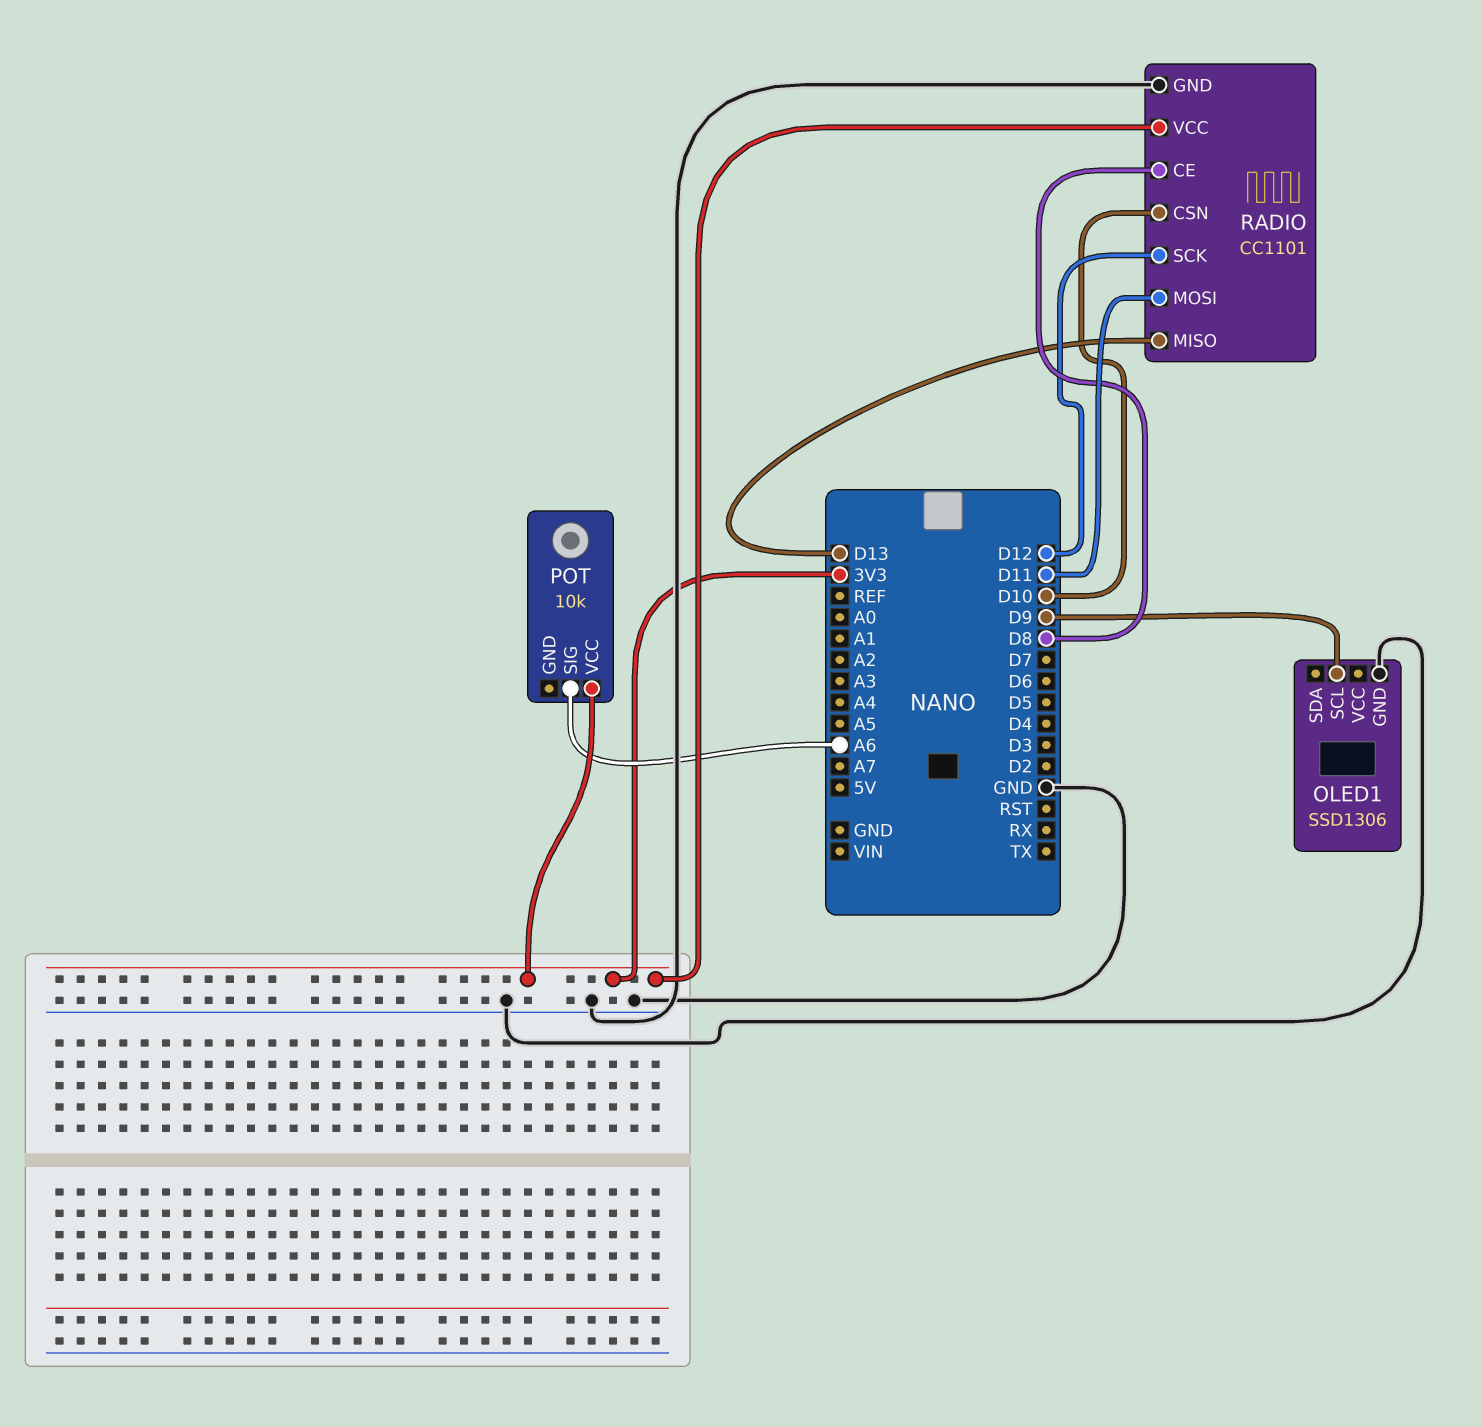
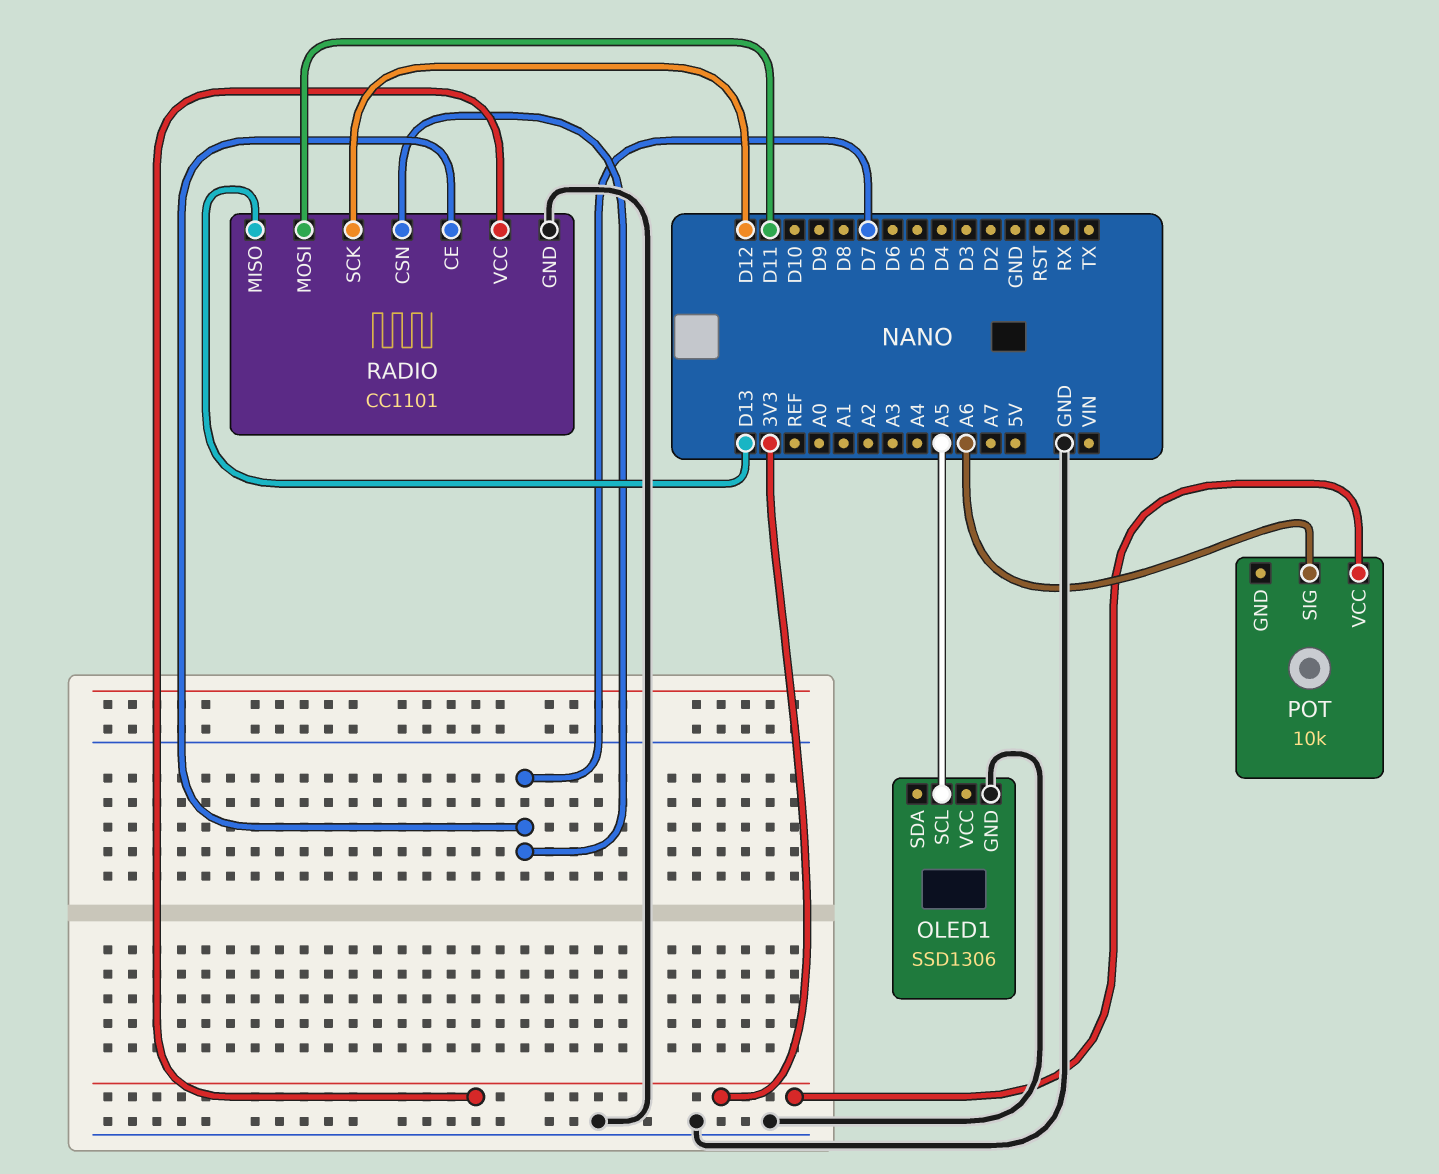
OLED1 pin SCL: D9 -> A5
RADIO pin CE: D8 -> D7
RADIO pin CSN: D10 -> D7

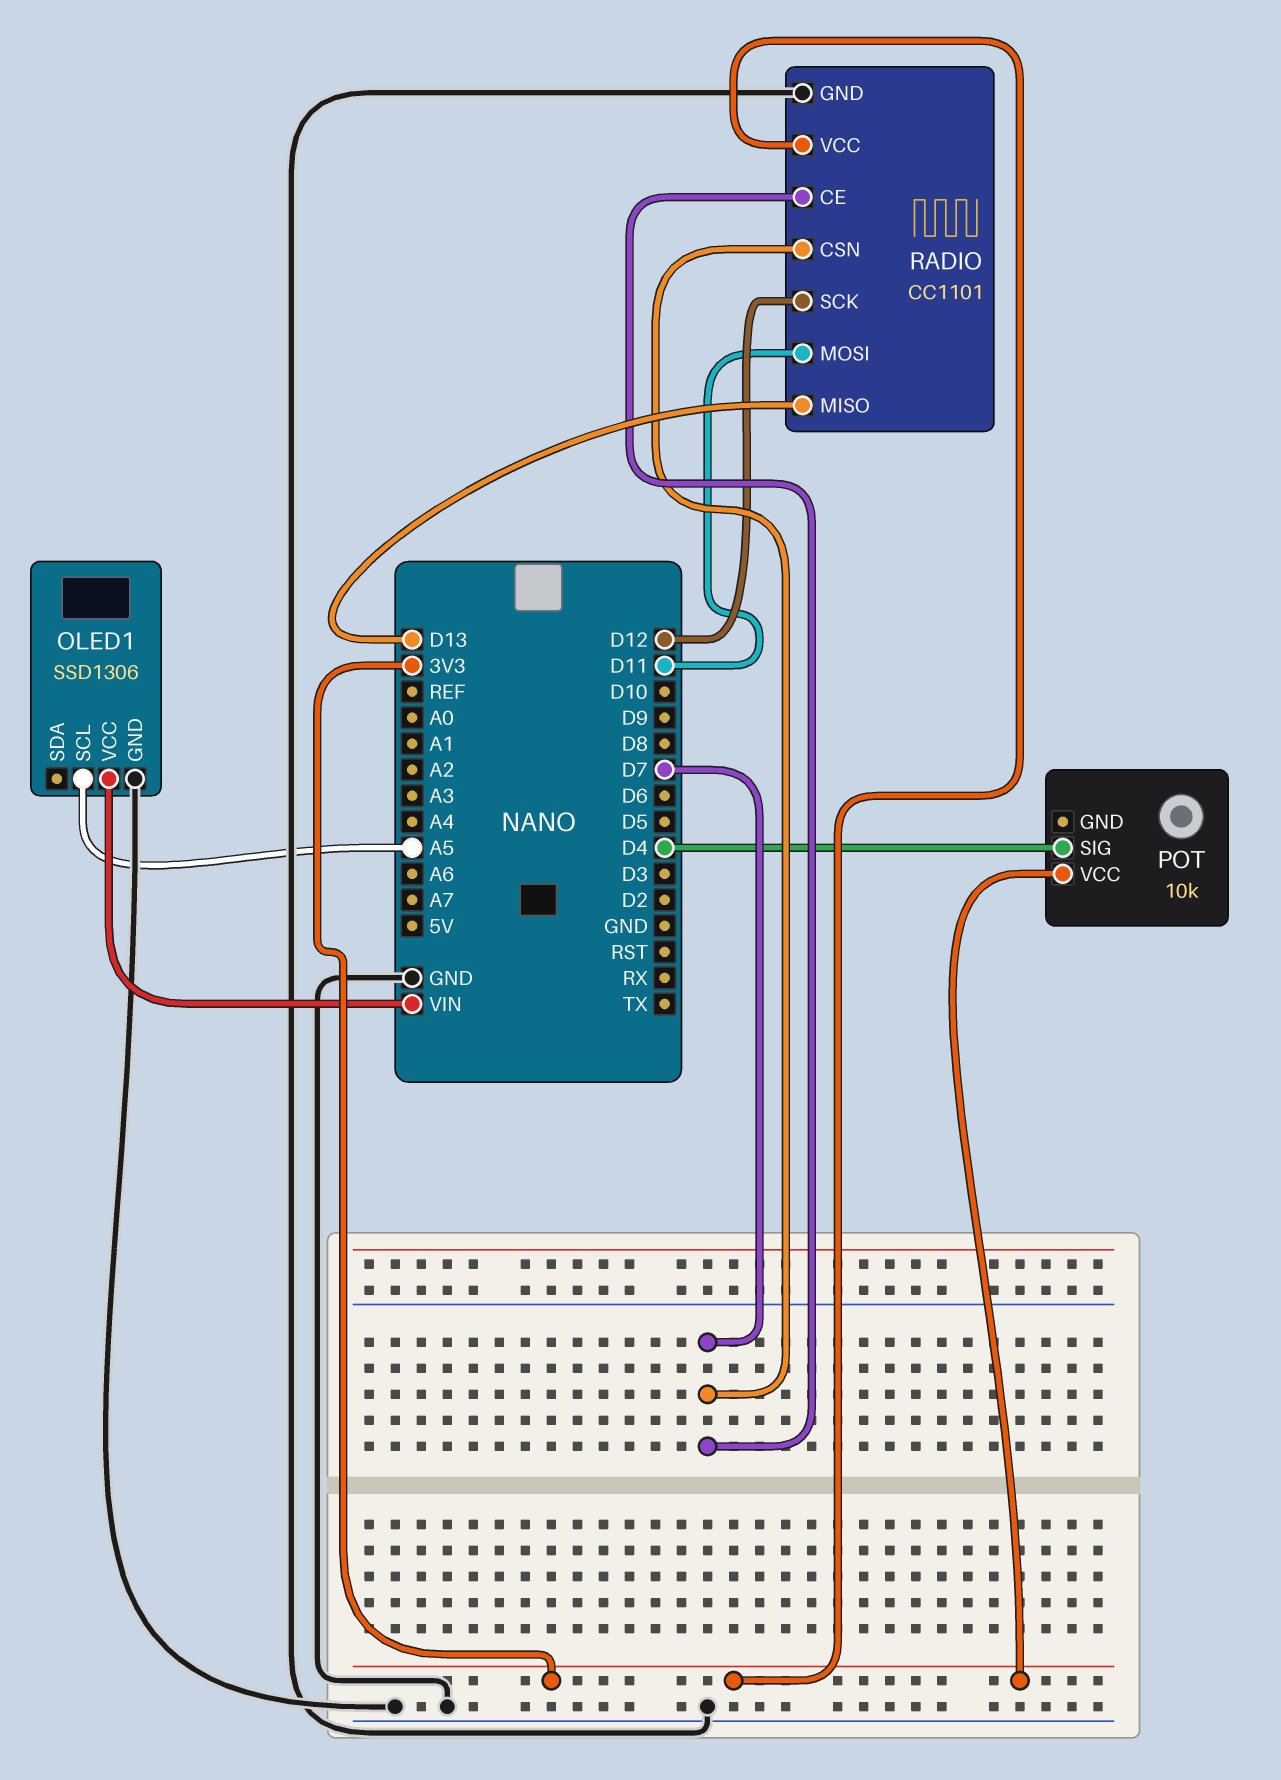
OLED1 pin VCC: none -> VIN
POT pin SIG: A6 -> D4

